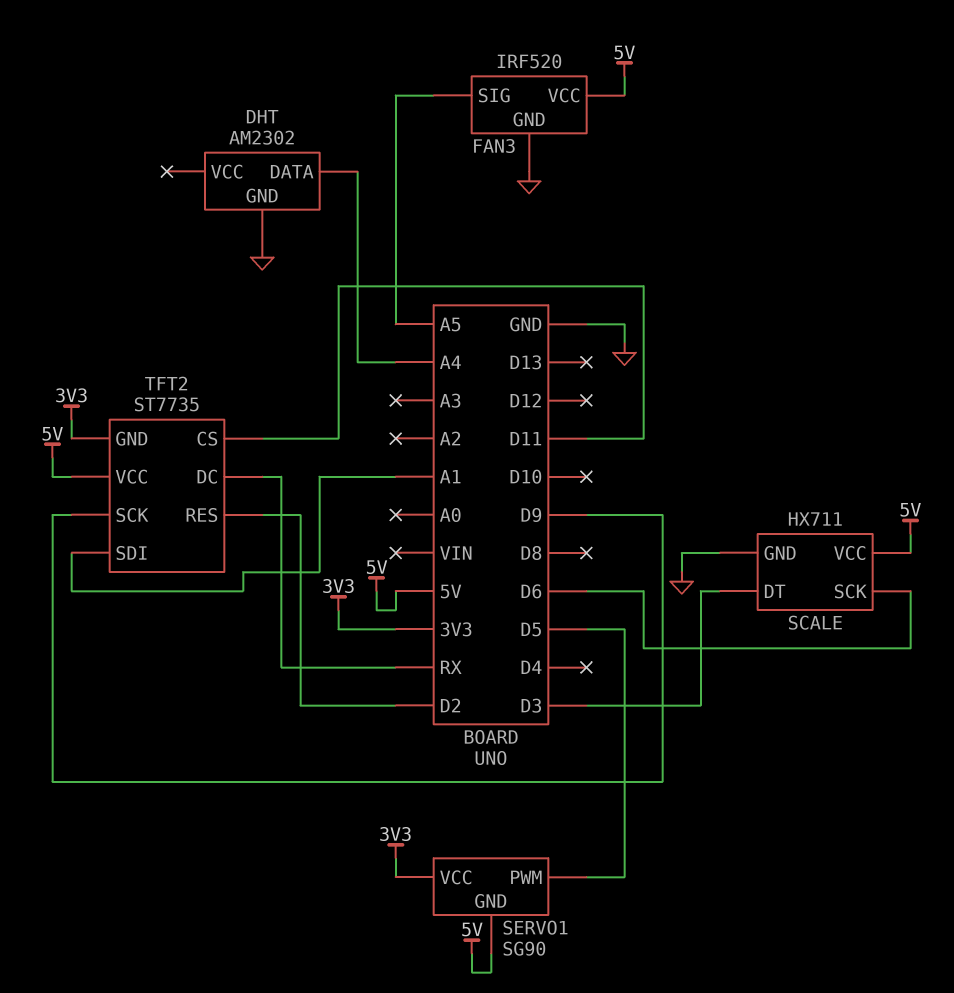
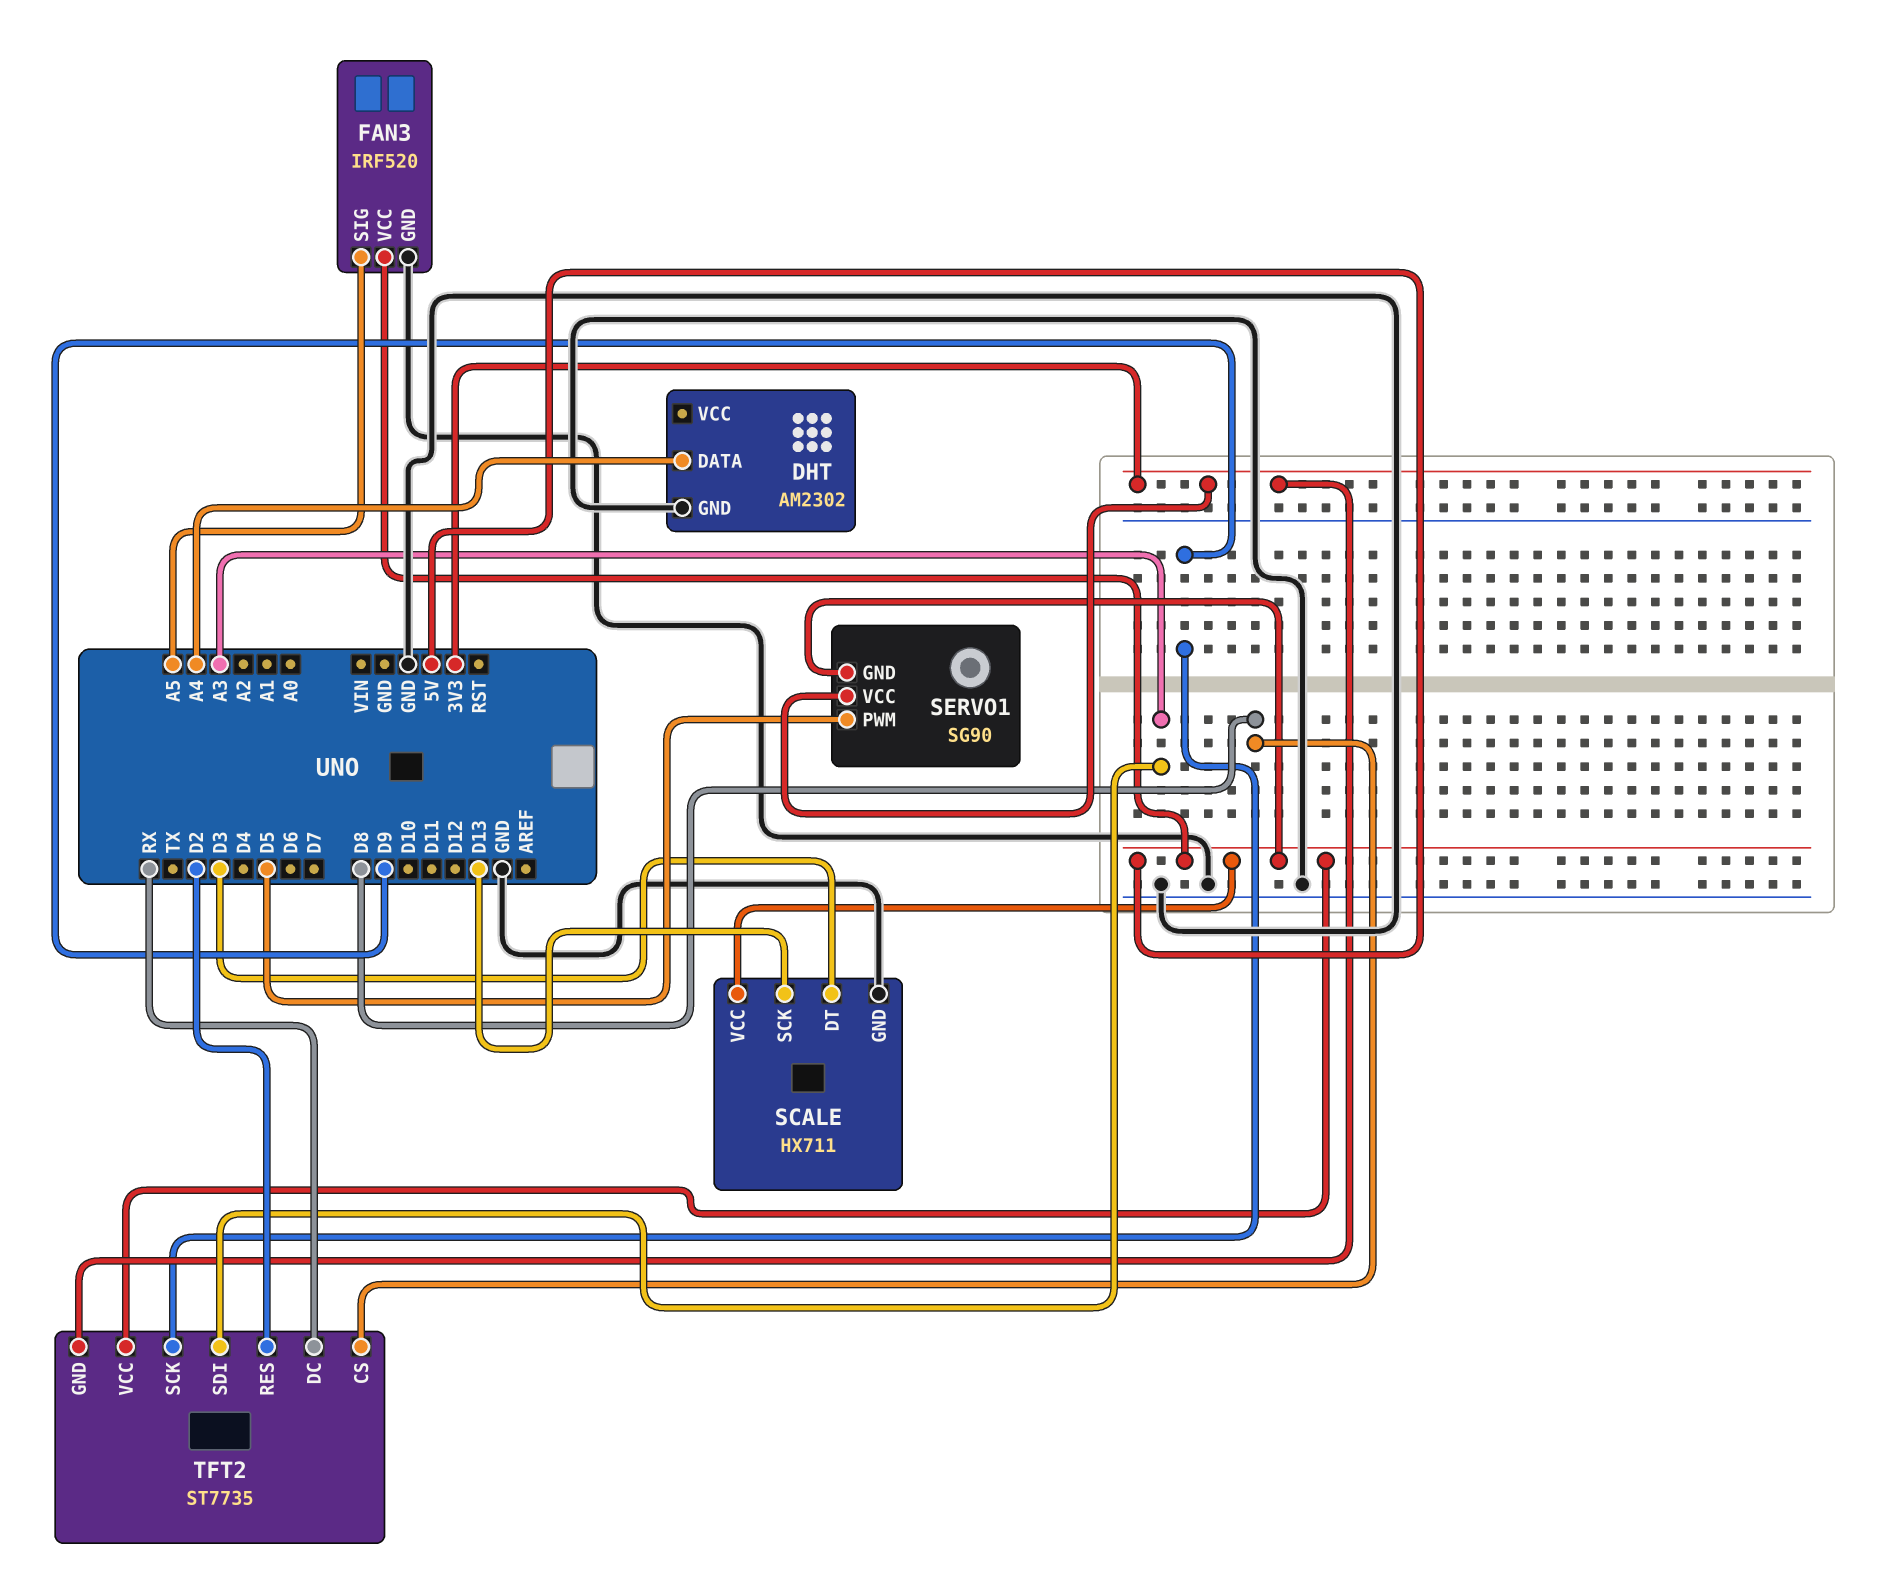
SCALE pin SCK: D6 -> D13
TFT2 pin CS: D11 -> D8
TFT2 pin SDI: A1 -> A3

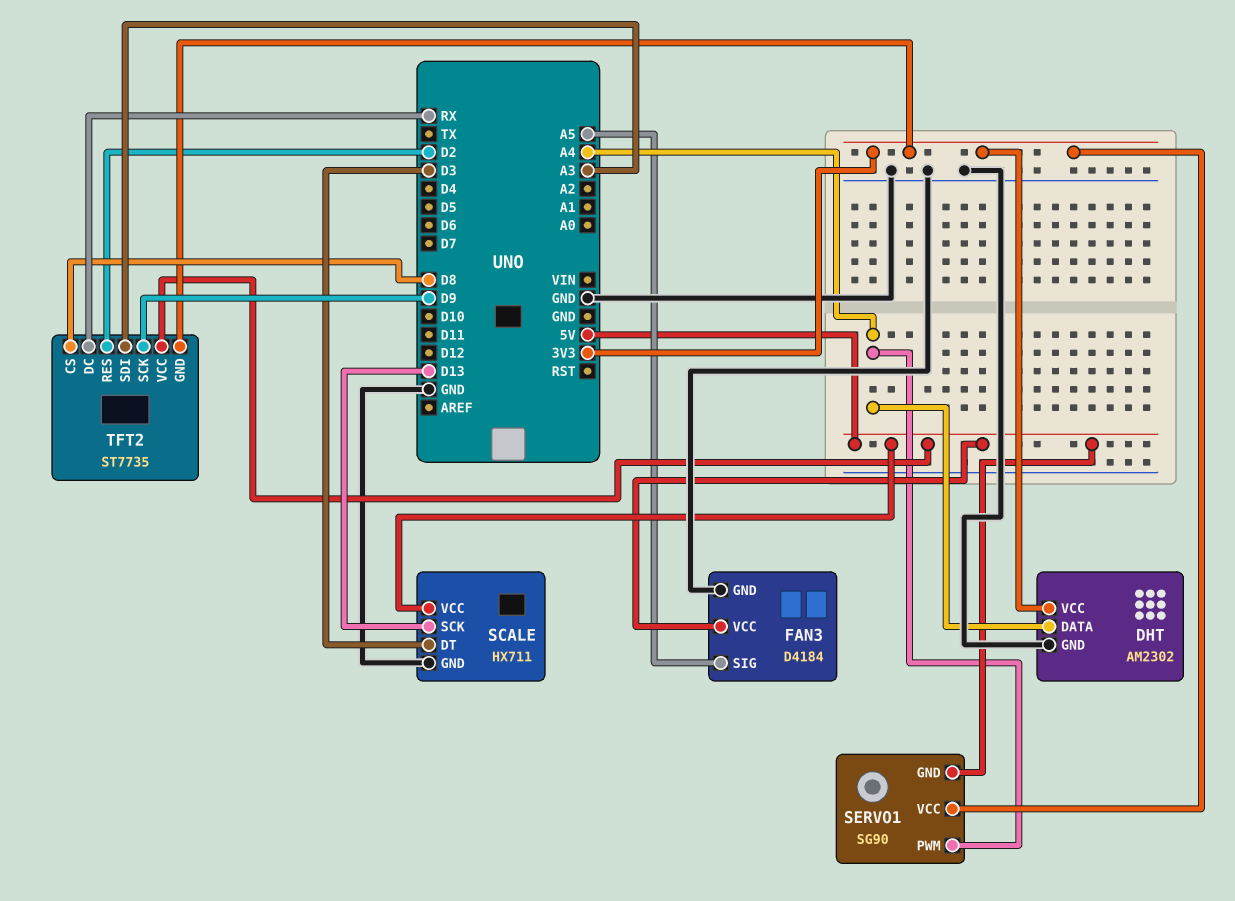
DHT pin VCC: none -> 3V3
FAN3: IRF520 -> D4184
SERVO1 pin PWM: D5 -> A4

